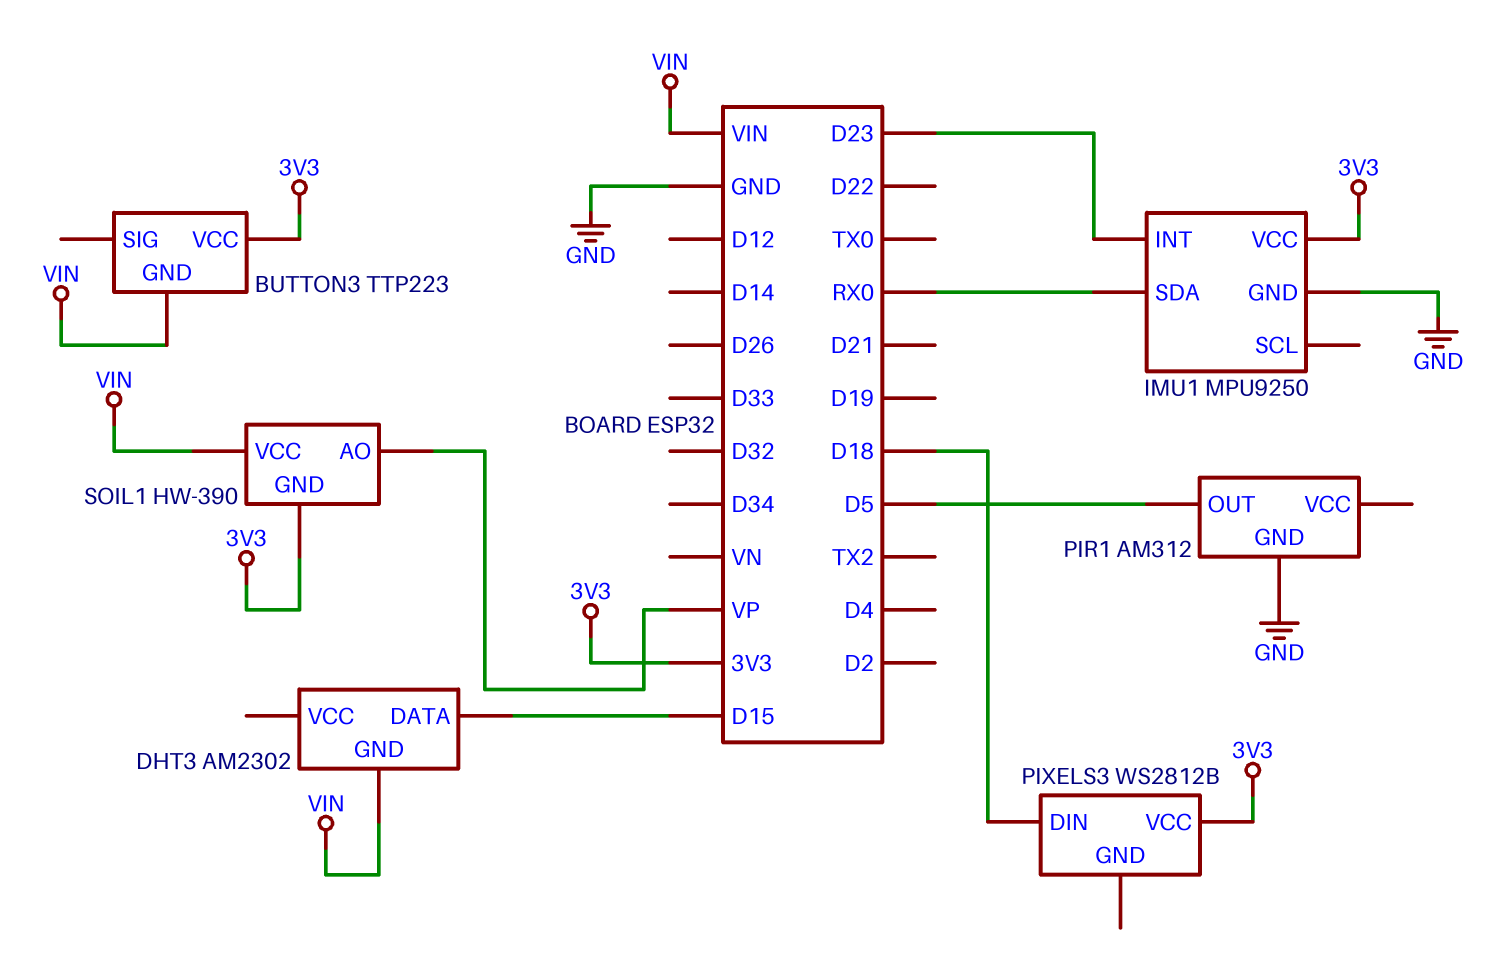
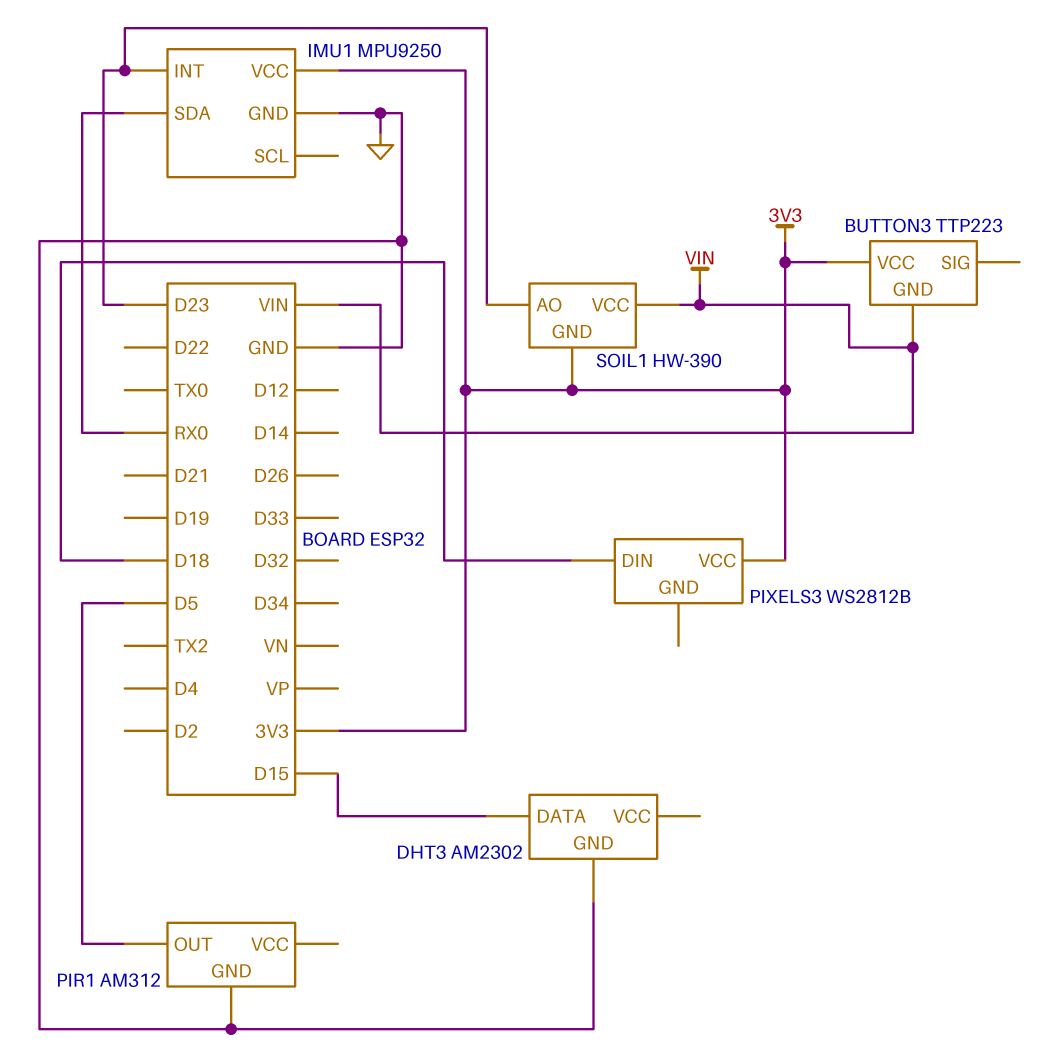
DHT3 pin GND: VIN -> GND
SOIL1 pin AO: VP -> D23

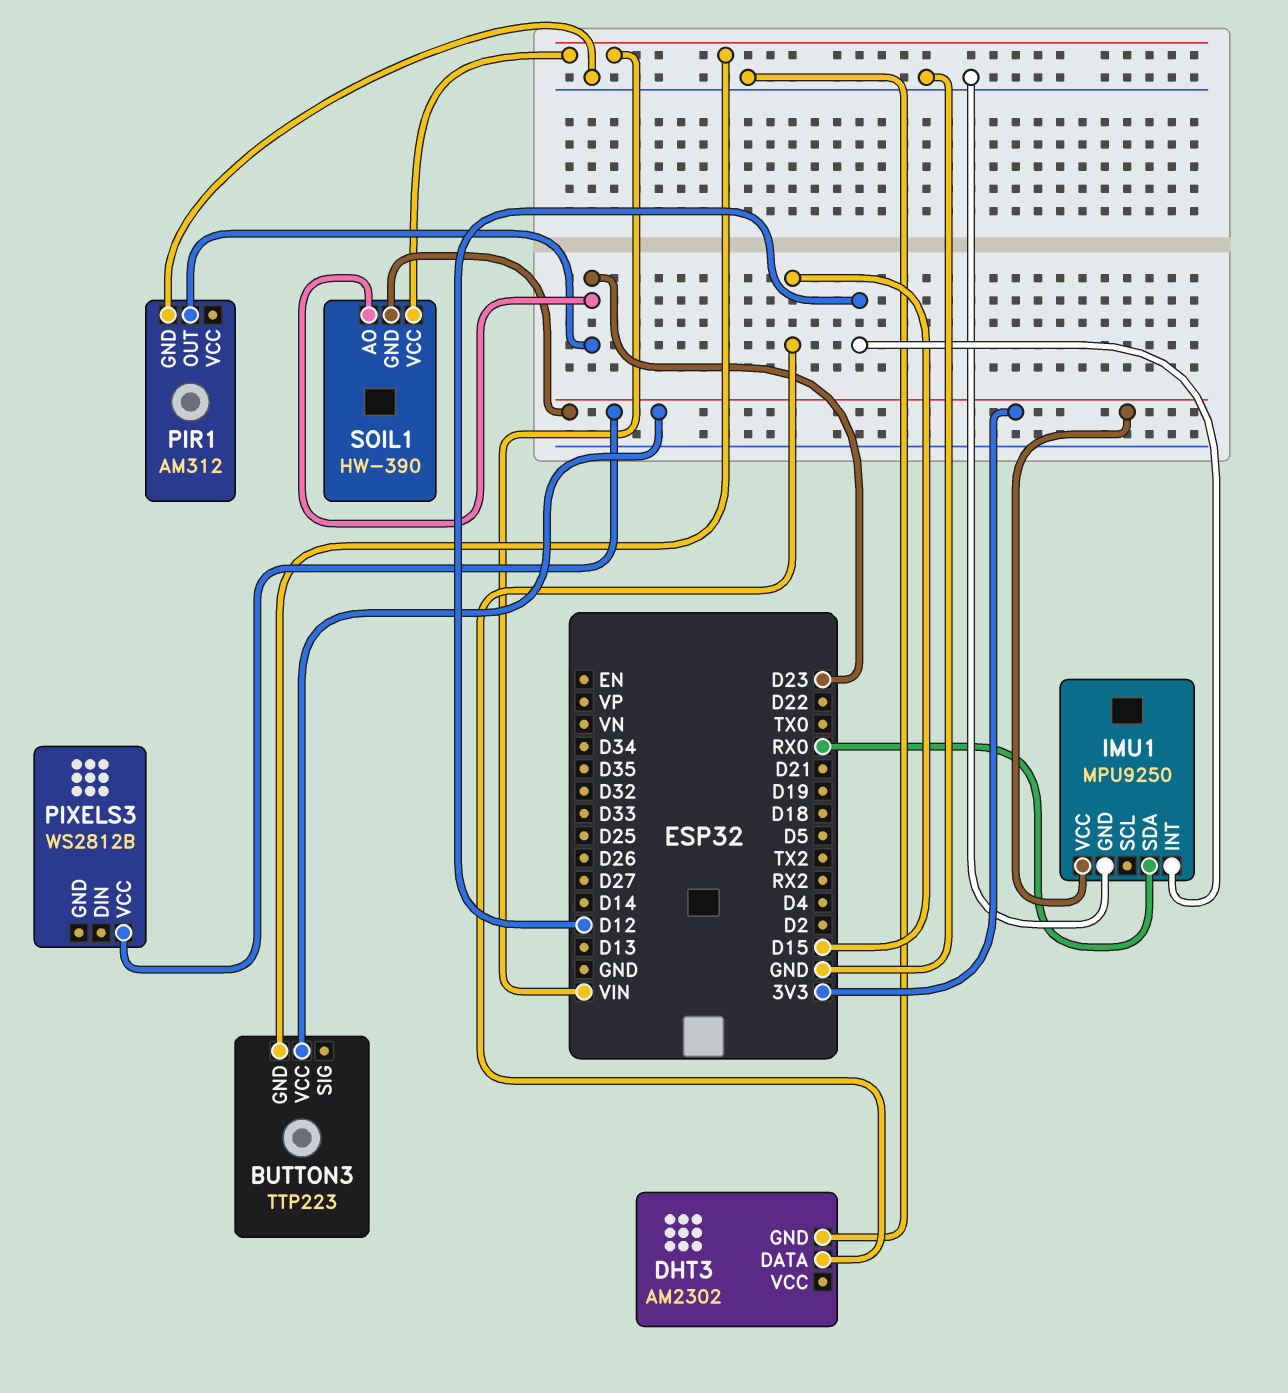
IMU1 pin INT: D23 -> D12
PIR1 pin OUT: D5 -> D23
PIXELS3 pin DIN: D18 -> none

